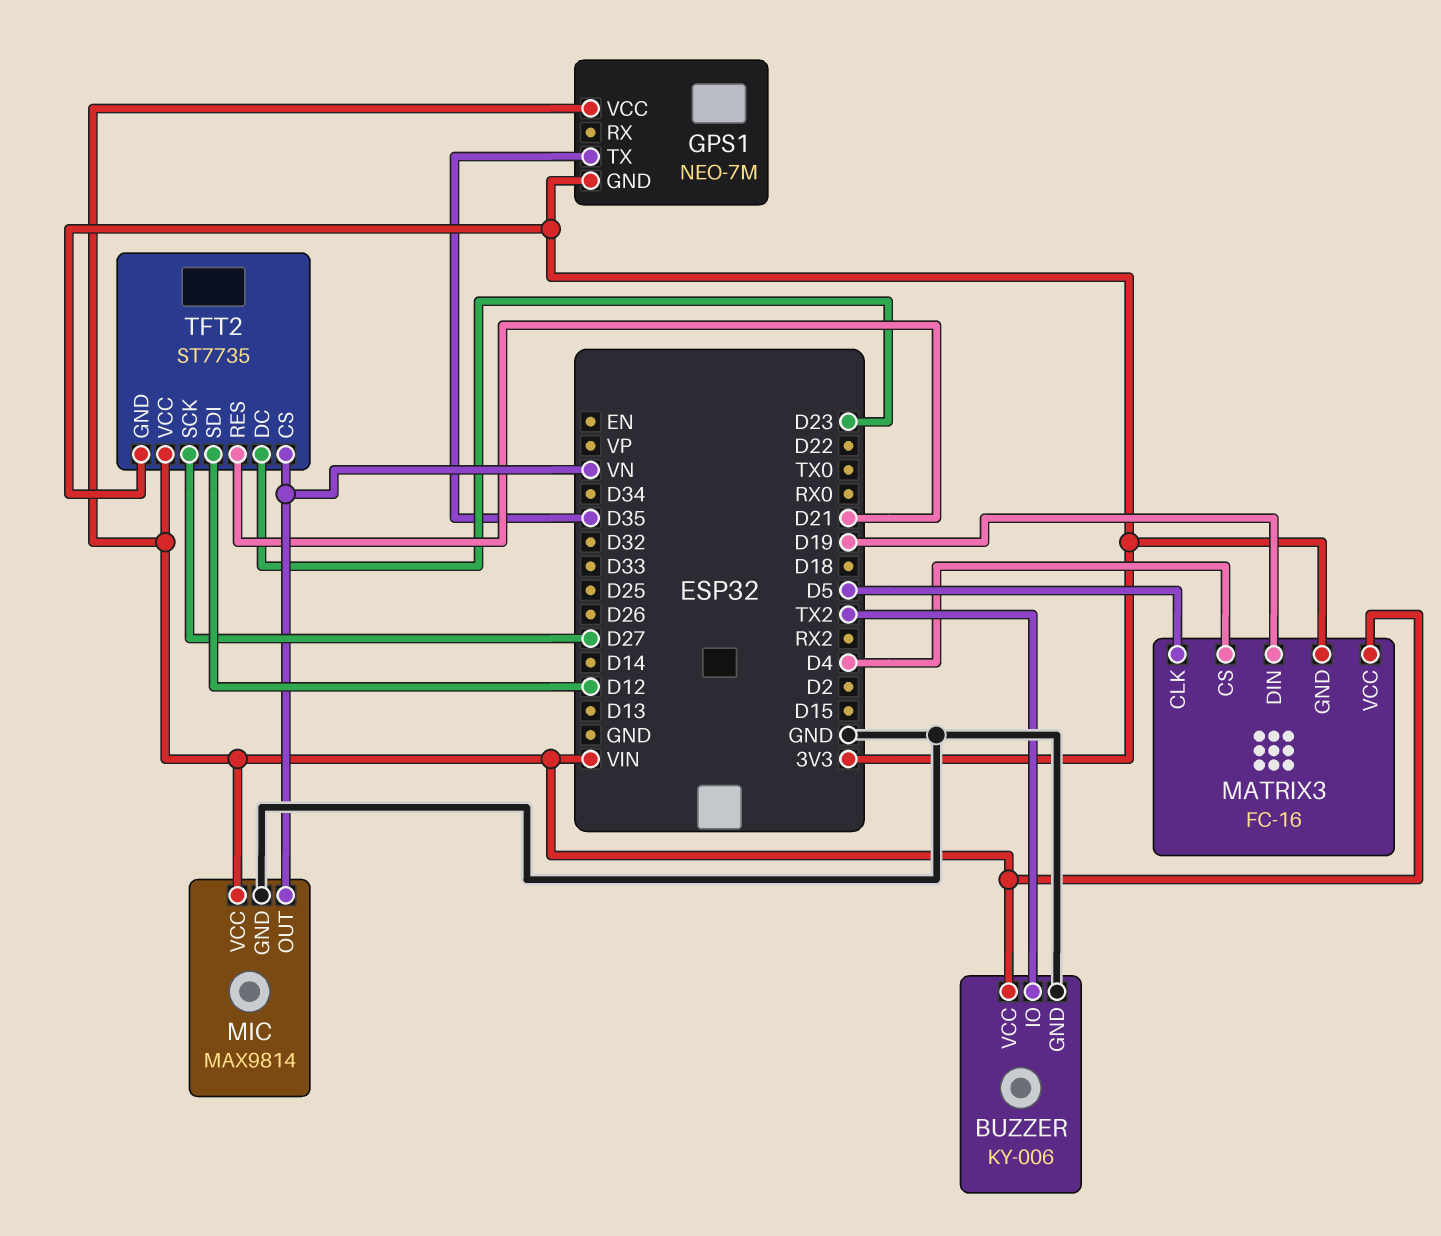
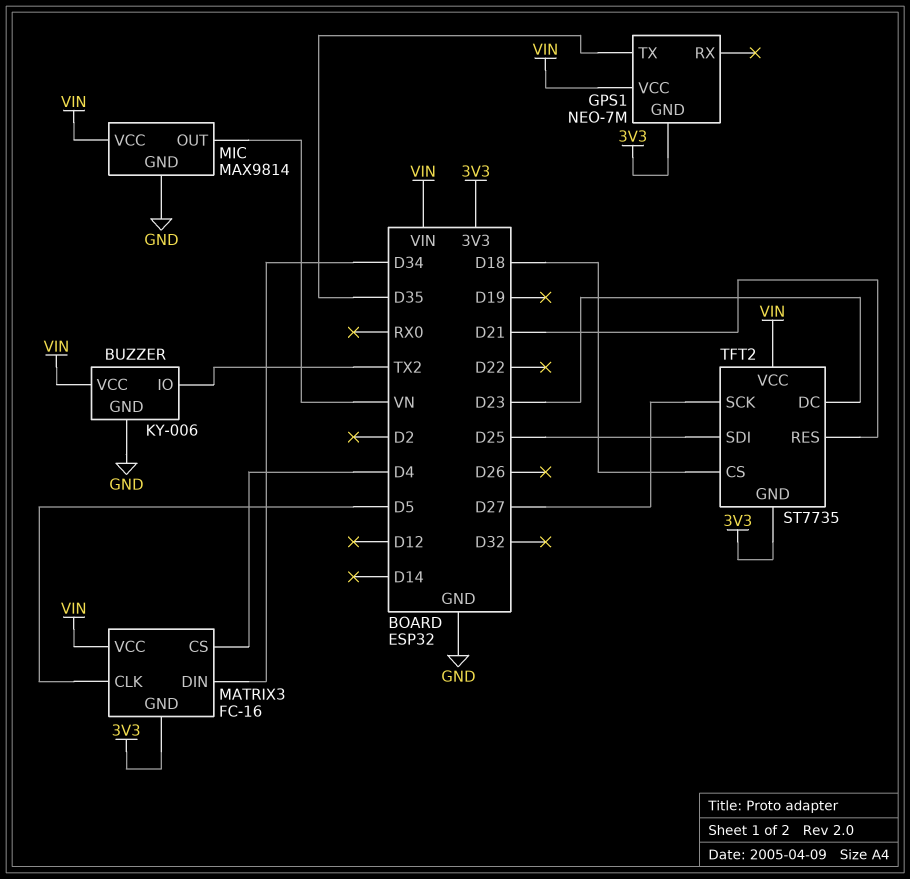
MATRIX3 pin DIN: D19 -> D34
TFT2 pin CS: VN -> D18
TFT2 pin SDI: D12 -> D25

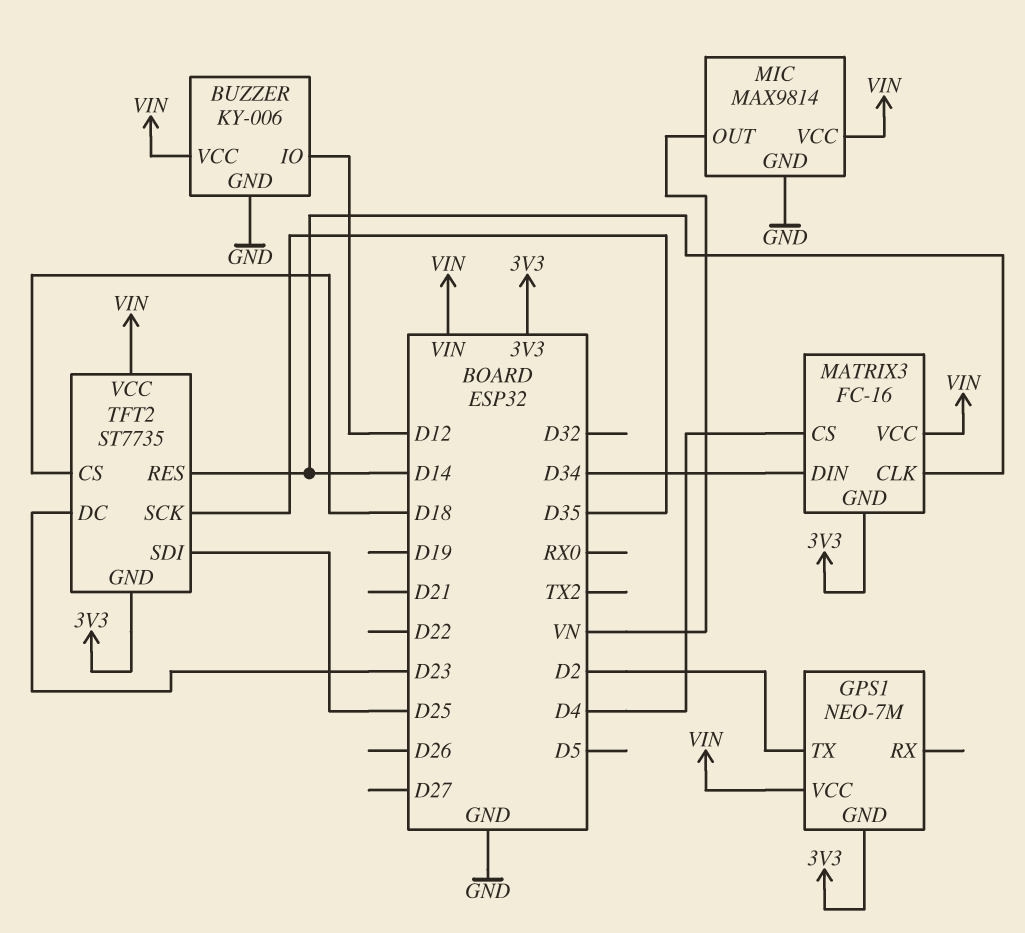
BUZZER pin IO: TX2 -> D12
GPS1 pin TX: D35 -> D2
MATRIX3 pin CLK: D5 -> D14
TFT2 pin RES: D21 -> D14
TFT2 pin SCK: D27 -> D35

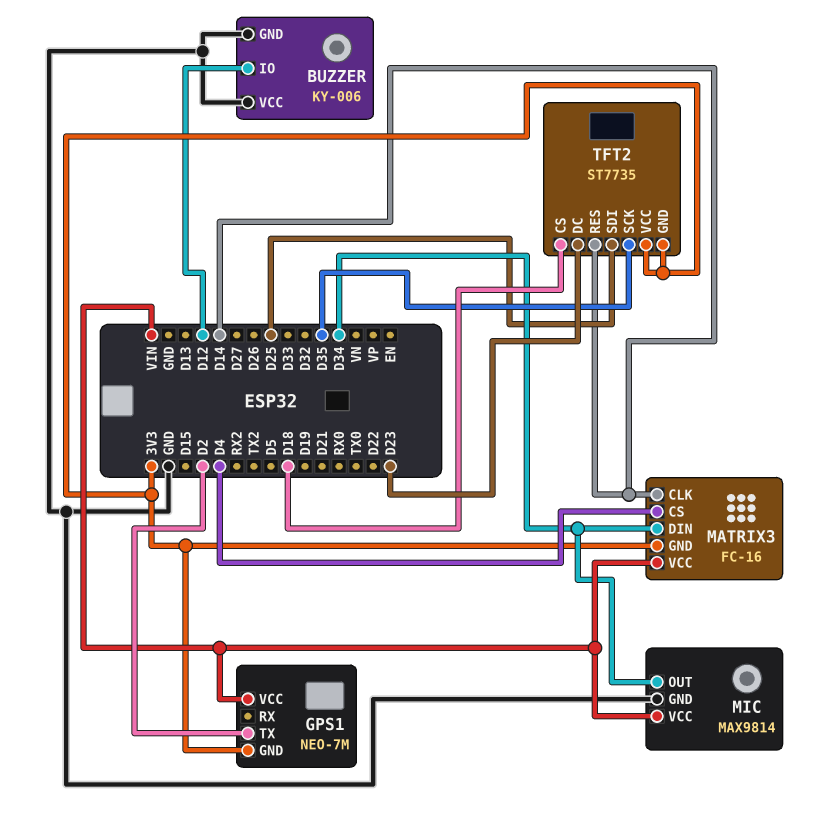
BUZZER pin VCC: VIN -> GND
MIC pin OUT: VN -> D34
TFT2 pin VCC: VIN -> 3V3

